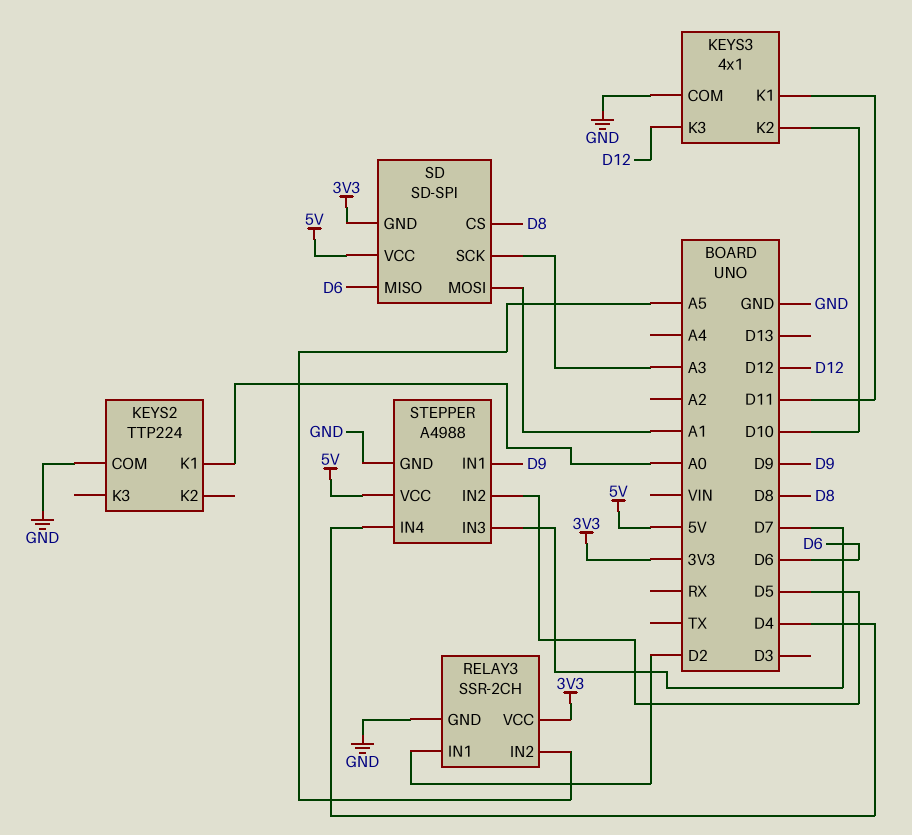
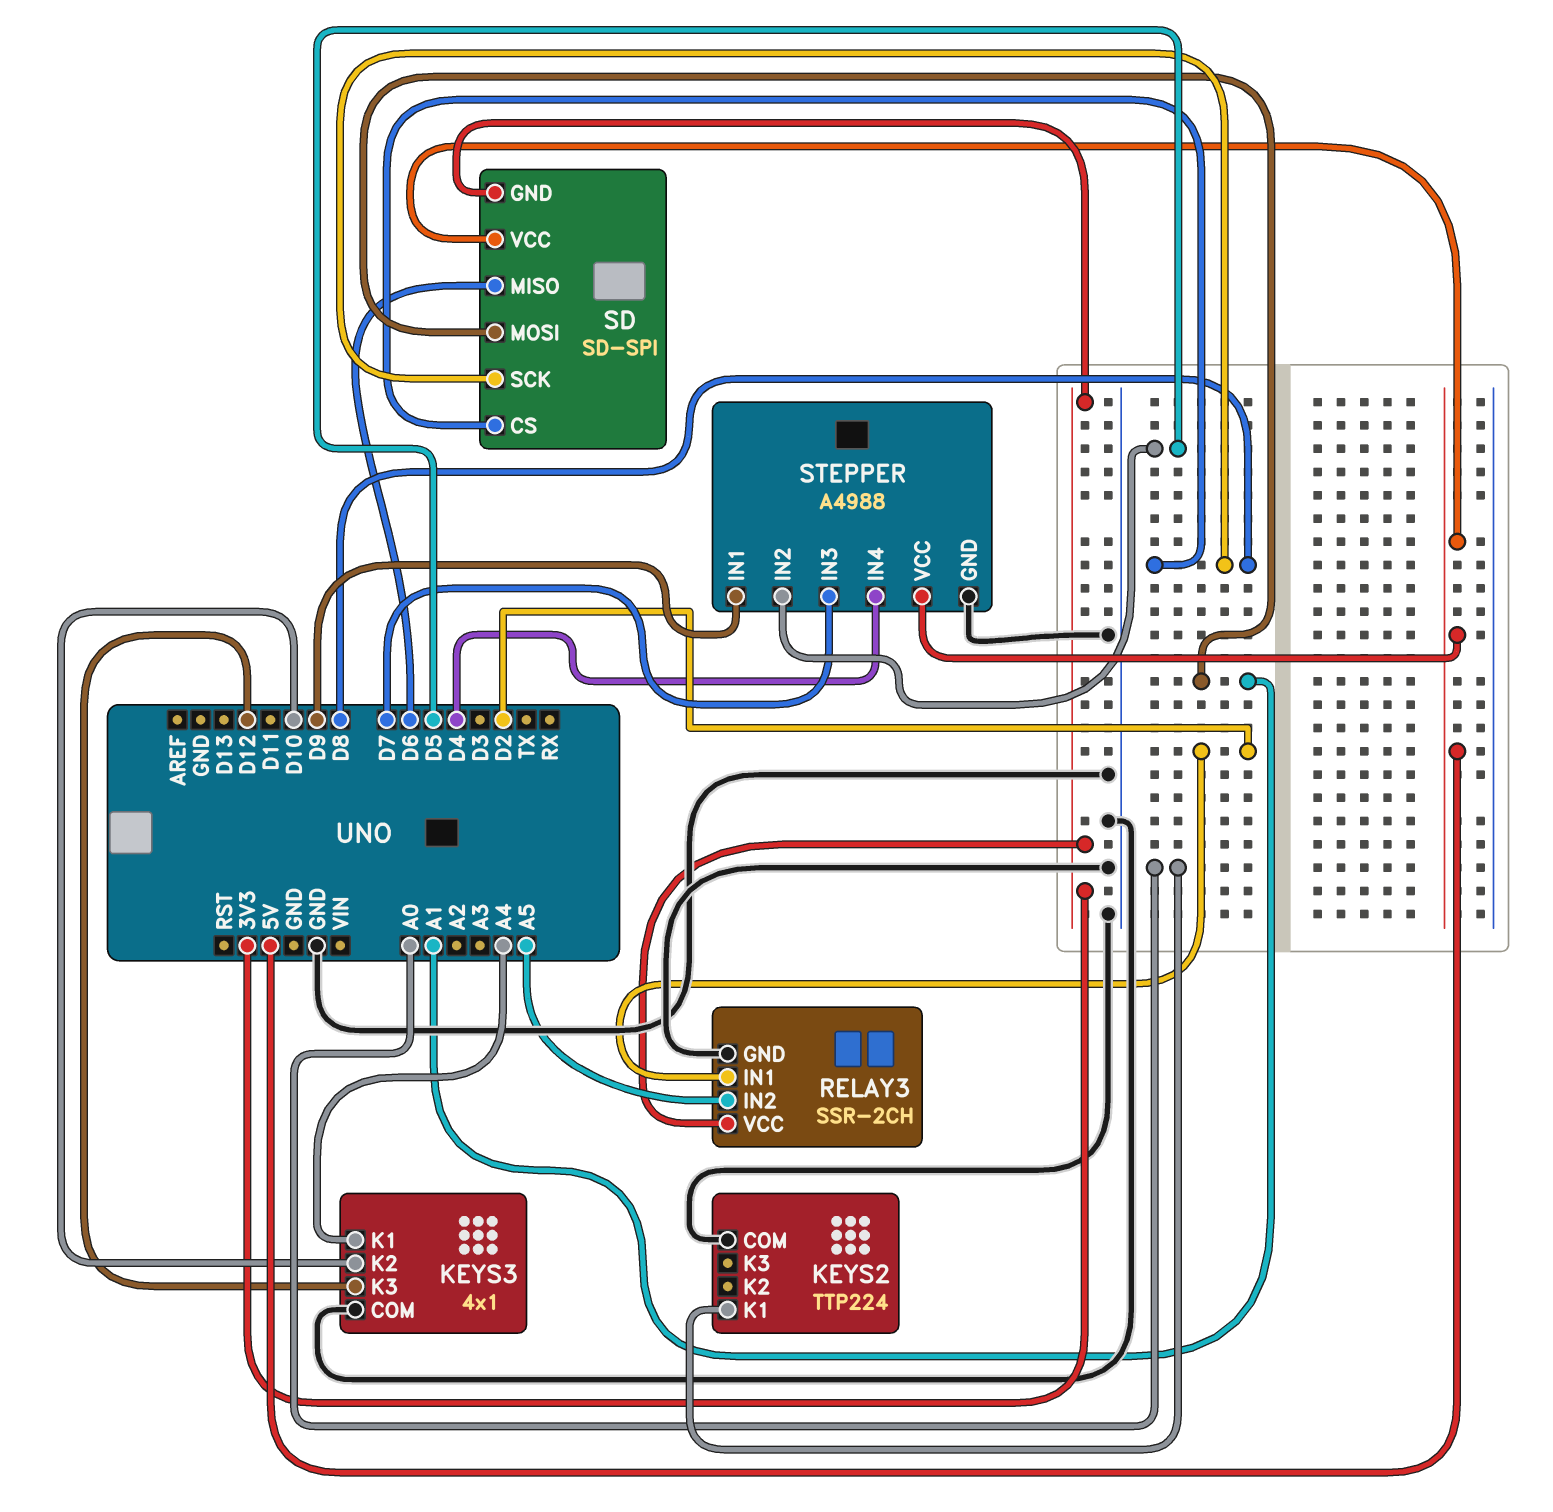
KEYS3 pin K1: D11 -> A4
SD pin SCK: A3 -> D8

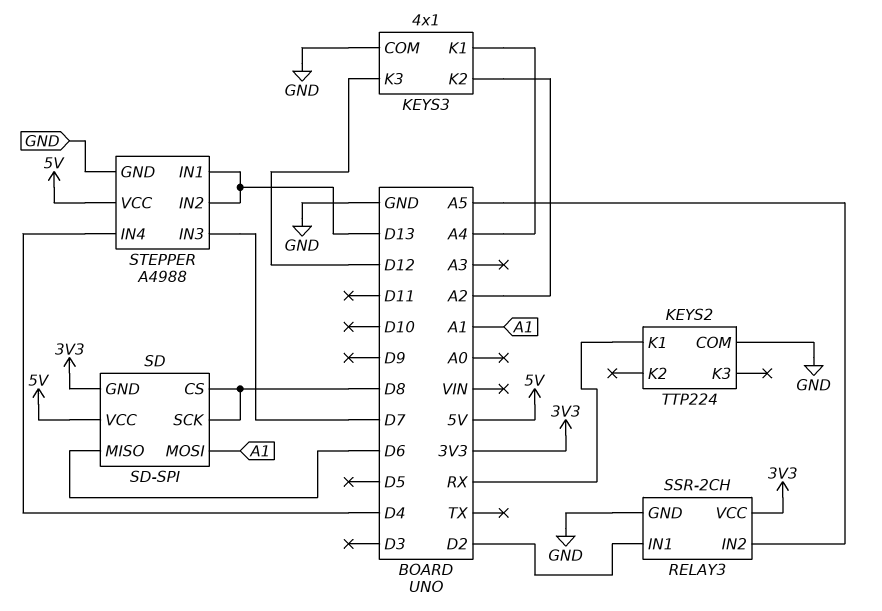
KEYS2 pin K1: A0 -> RX
KEYS3 pin K2: D10 -> A2
STEPPER pin IN1: D9 -> D13
STEPPER pin IN2: D5 -> D13

